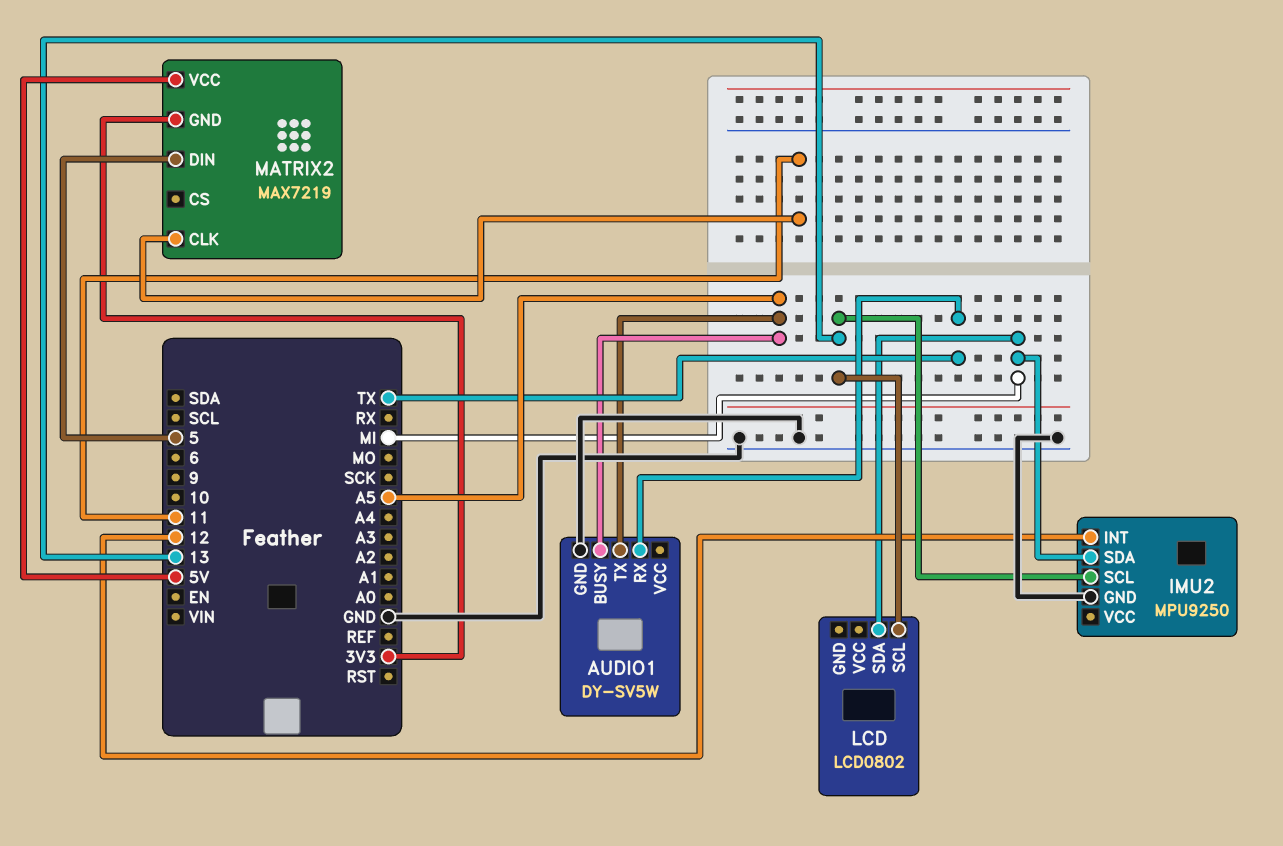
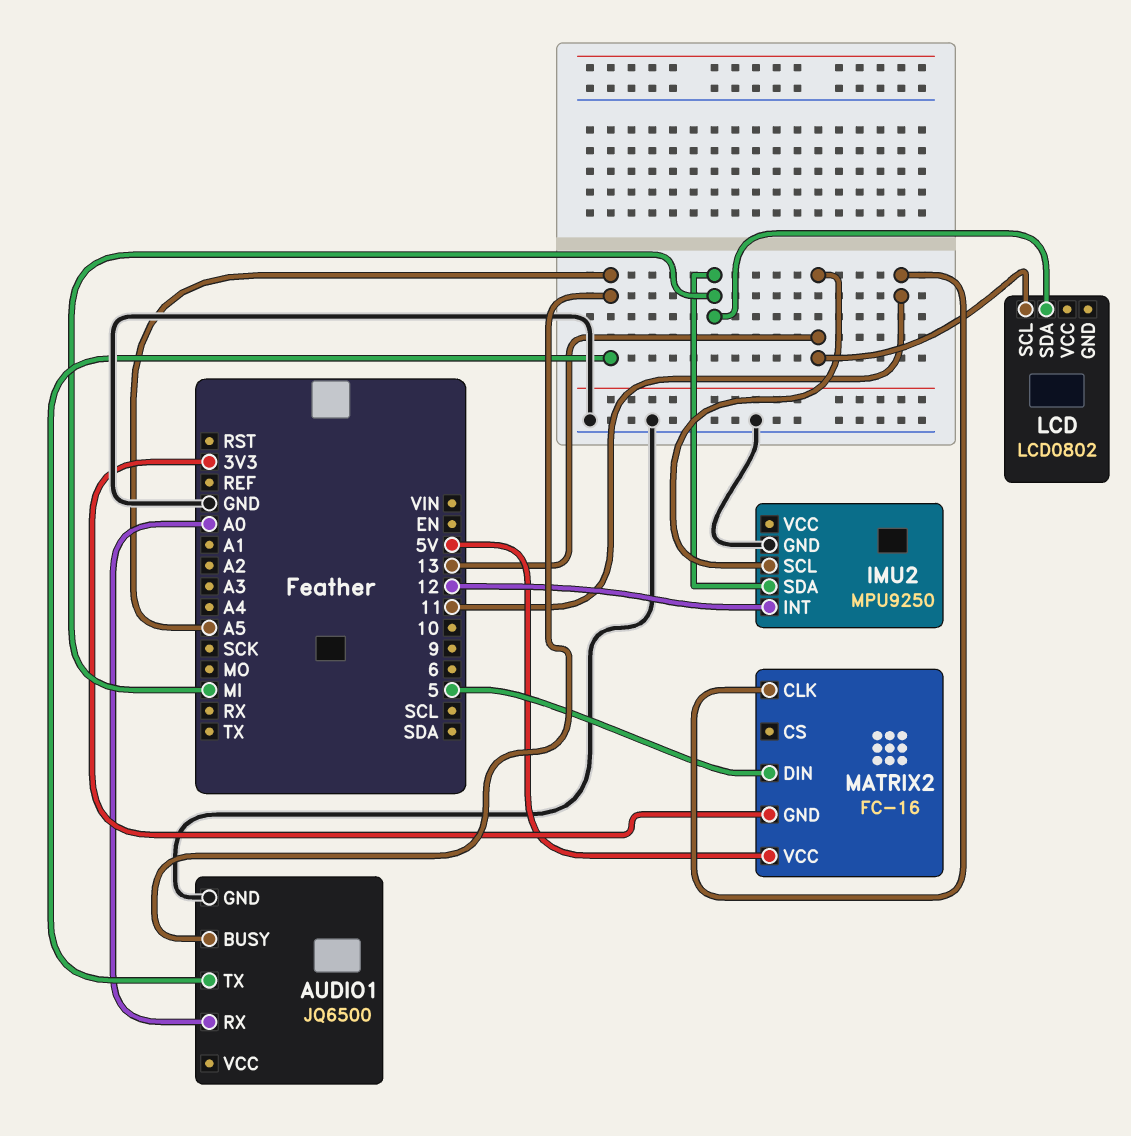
AUDIO1: DY-SV5W -> JQ6500
AUDIO1 pin RX: TX -> A0
MATRIX2: MAX7219 -> FC-16

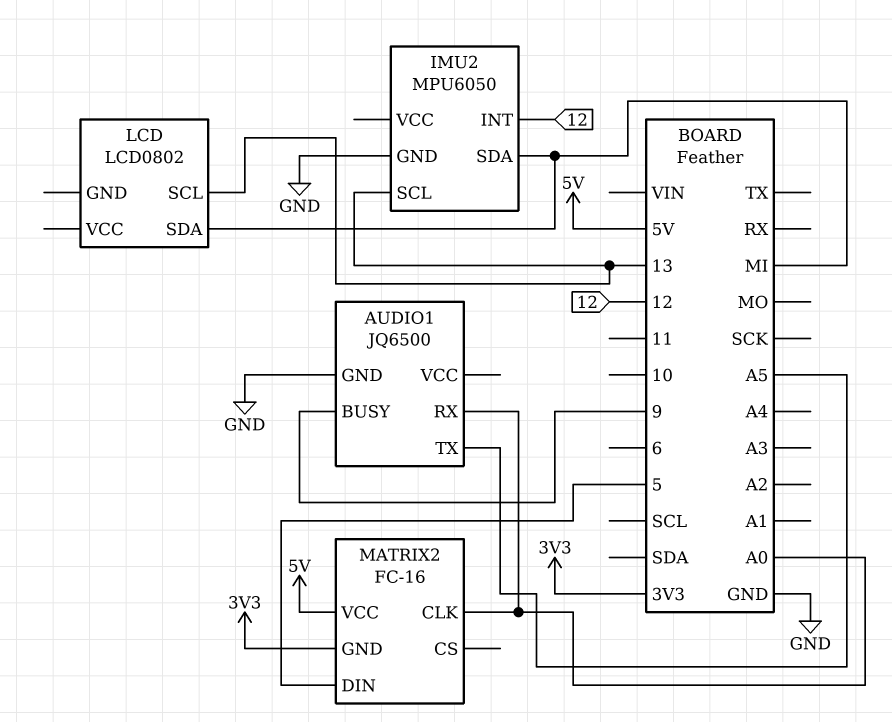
AUDIO1 pin BUSY: A5 -> 9
IMU2: MPU9250 -> MPU6050
MATRIX2 pin CLK: 11 -> A0

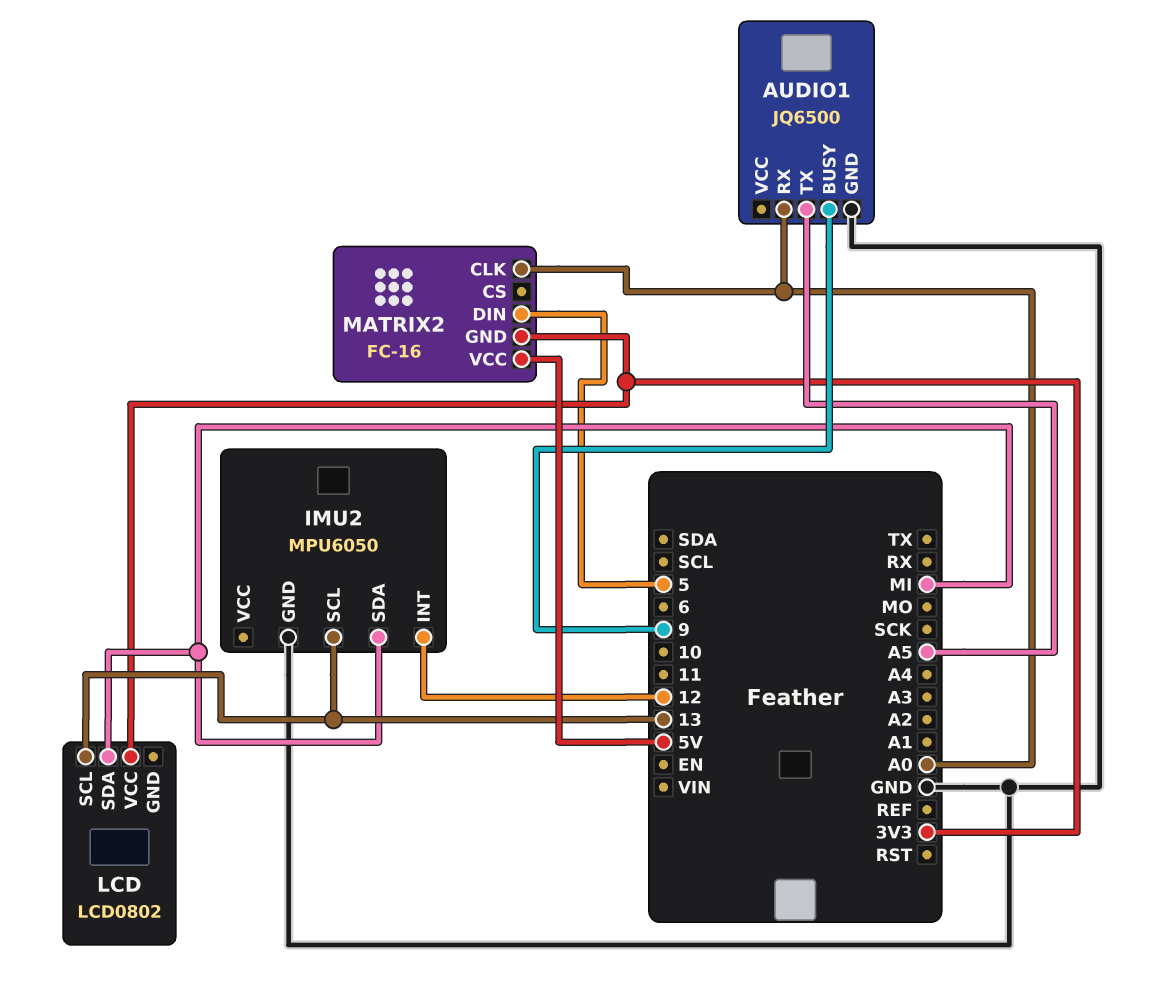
LCD pin VCC: none -> 3V3

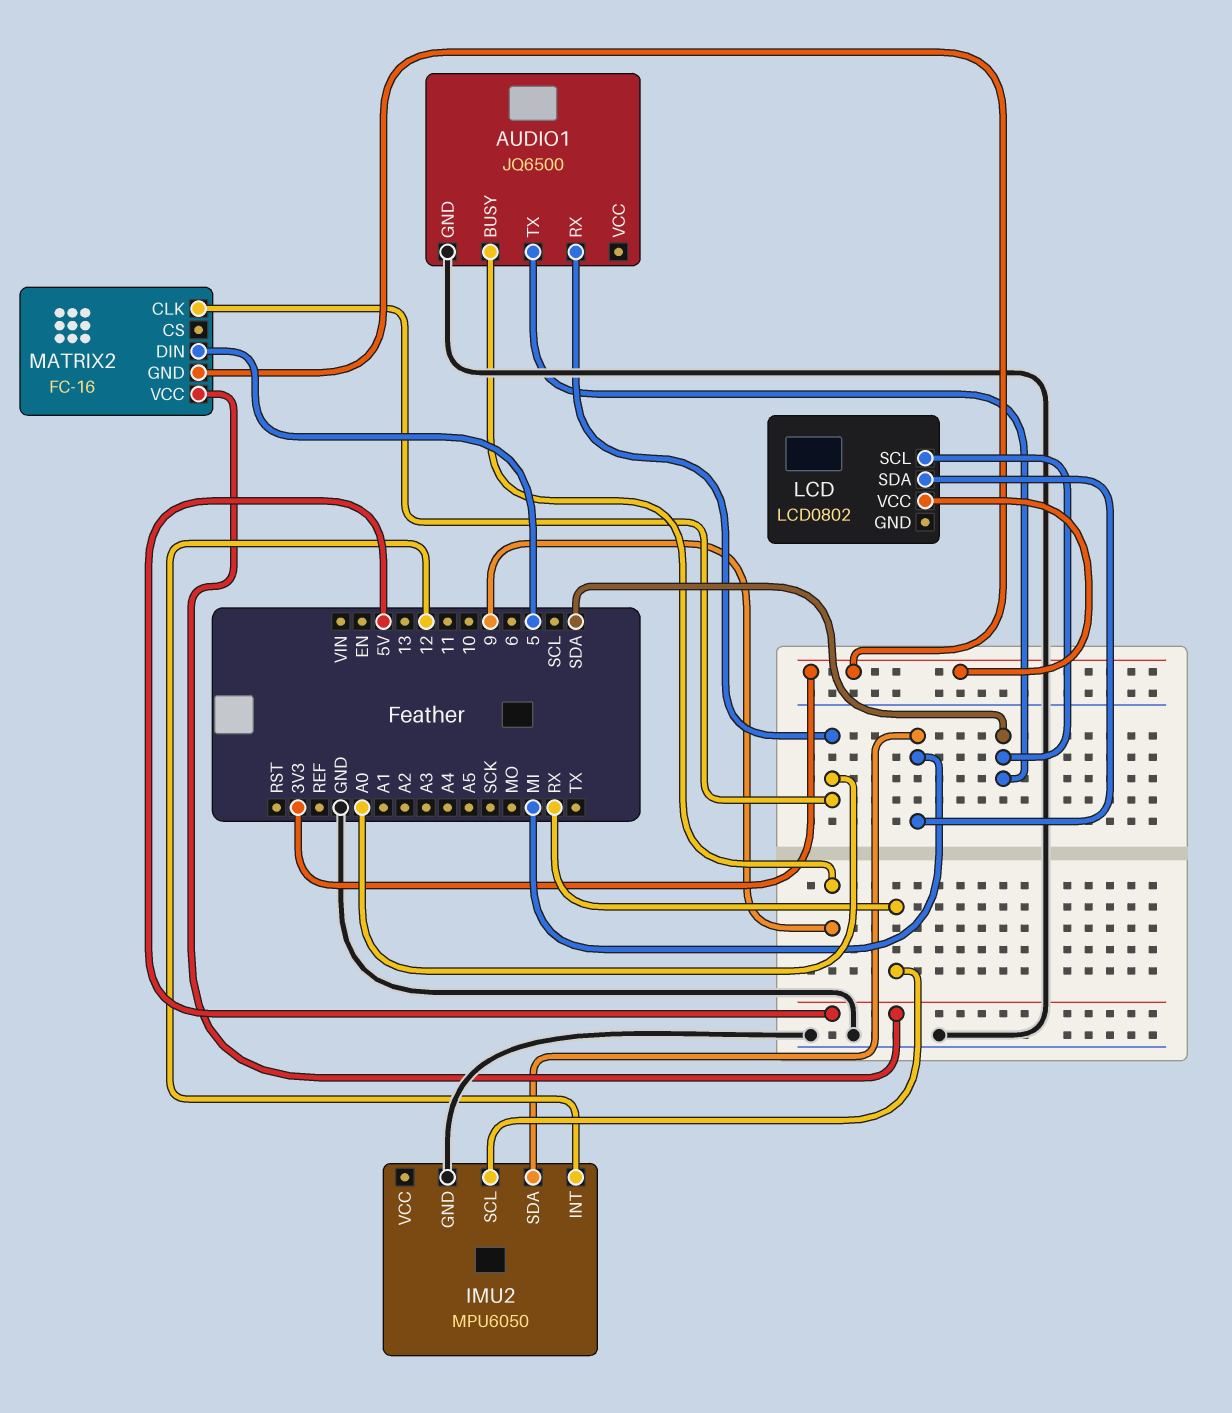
AUDIO1 pin TX: A5 -> SDA
IMU2 pin SCL: 13 -> RX
LCD pin SCL: 13 -> SDA

